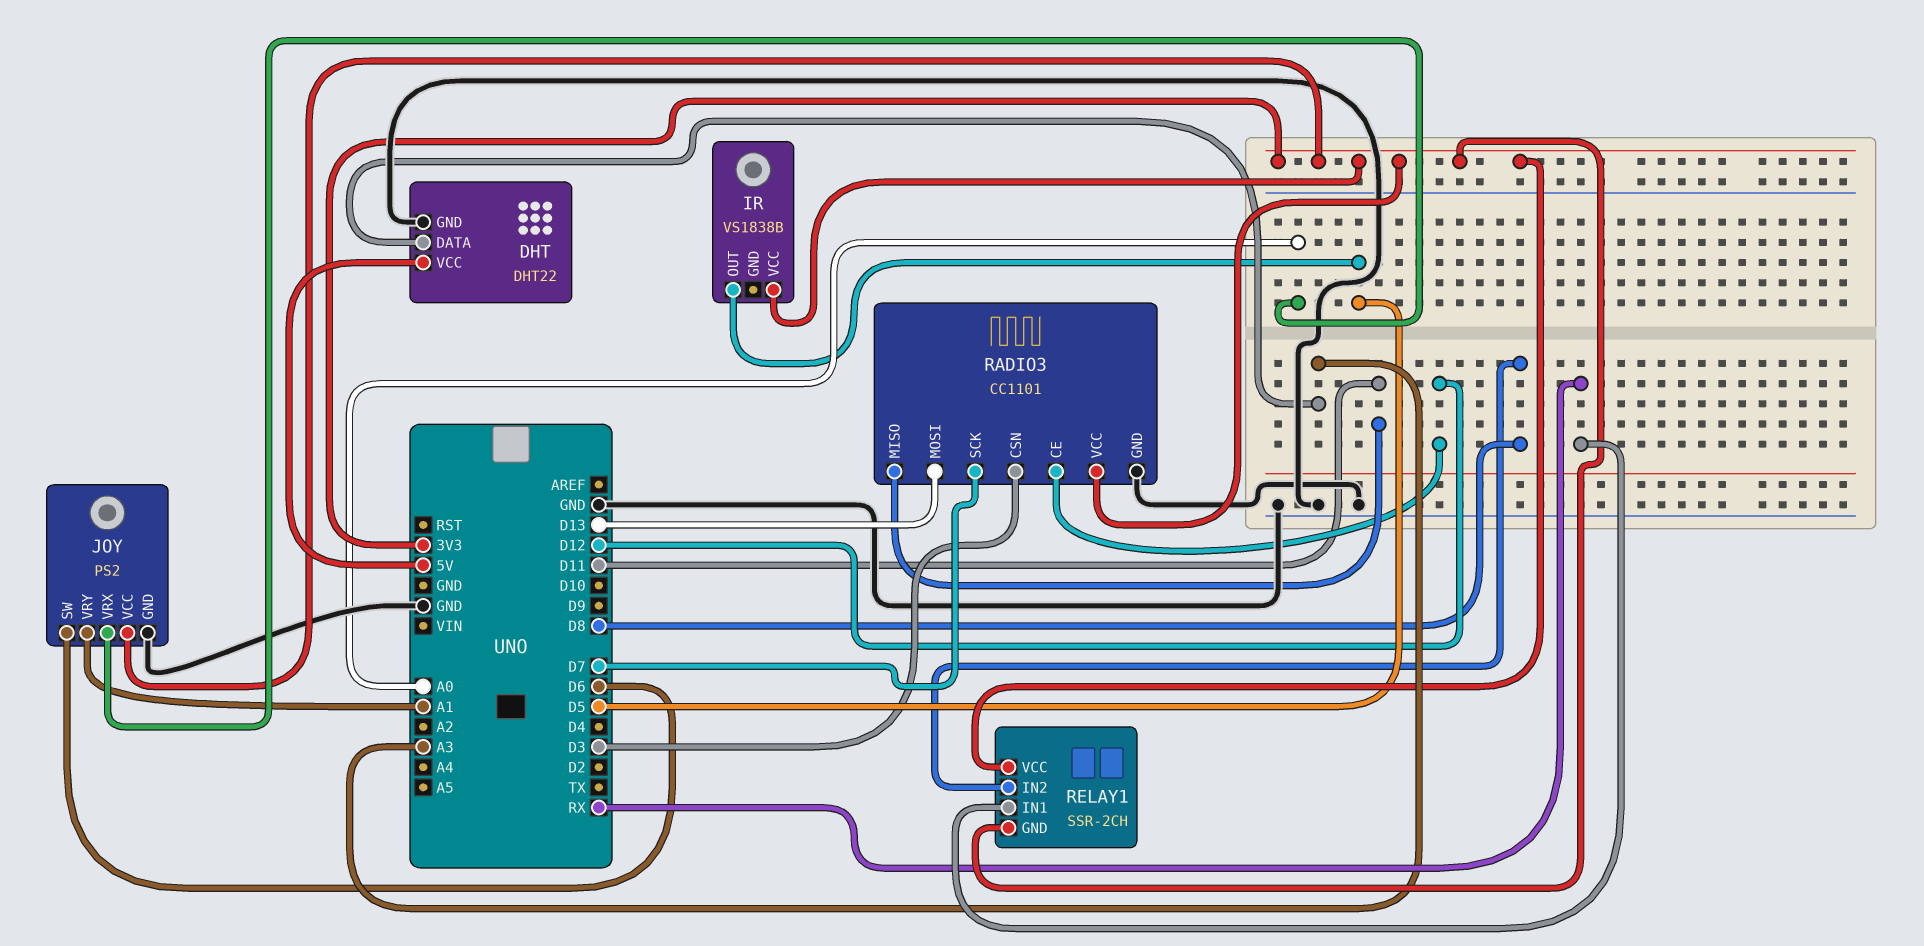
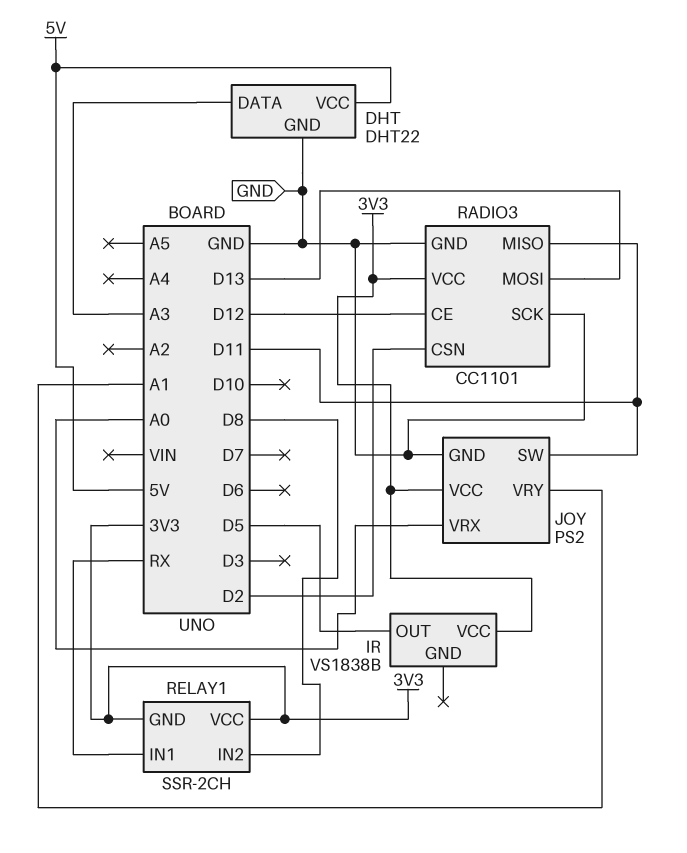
JOY pin SW: D6 -> D11
RADIO3 pin CSN: D3 -> D2
RADIO3 pin SCK: D7 -> GND

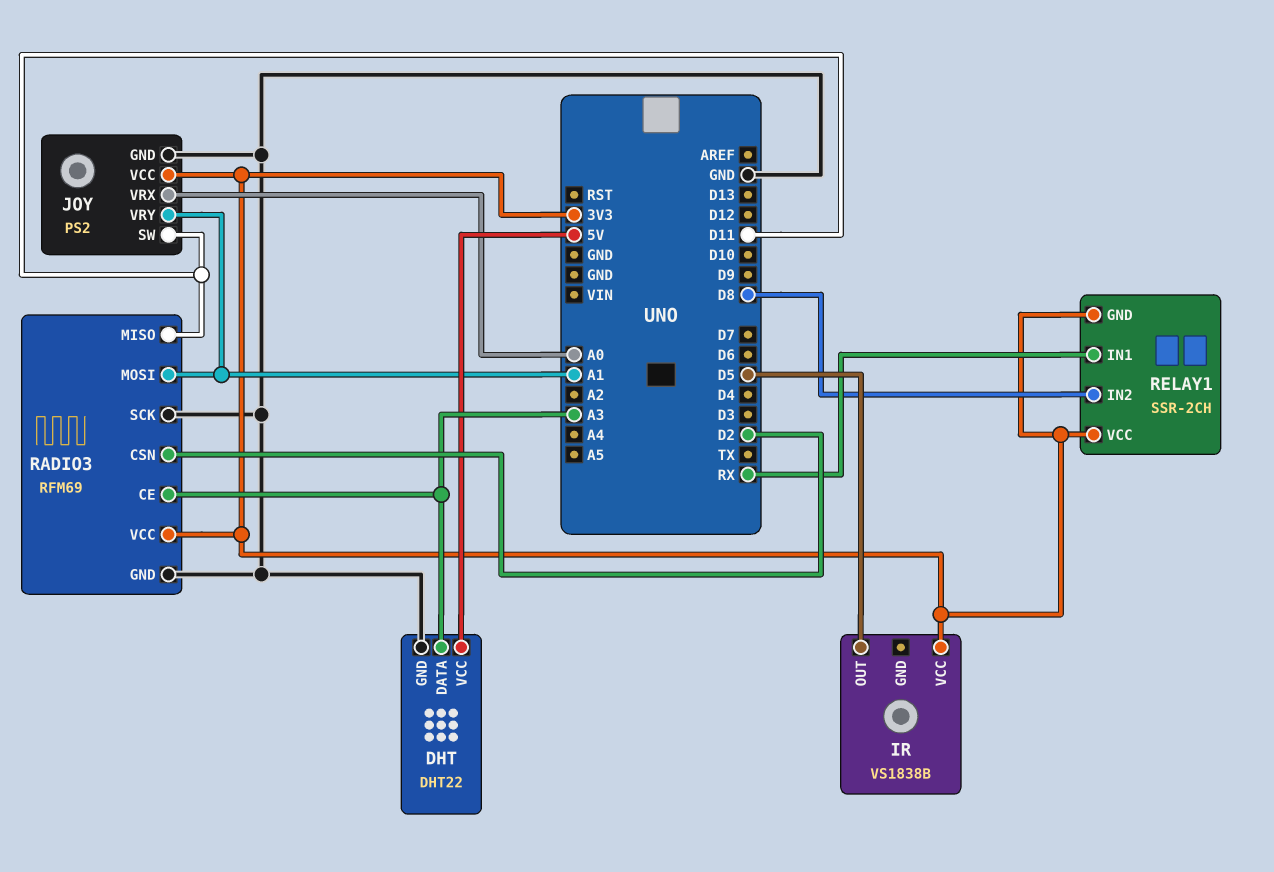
RADIO3: CC1101 -> RFM69
RADIO3 pin CE: D12 -> A3
RADIO3 pin MOSI: D13 -> A1

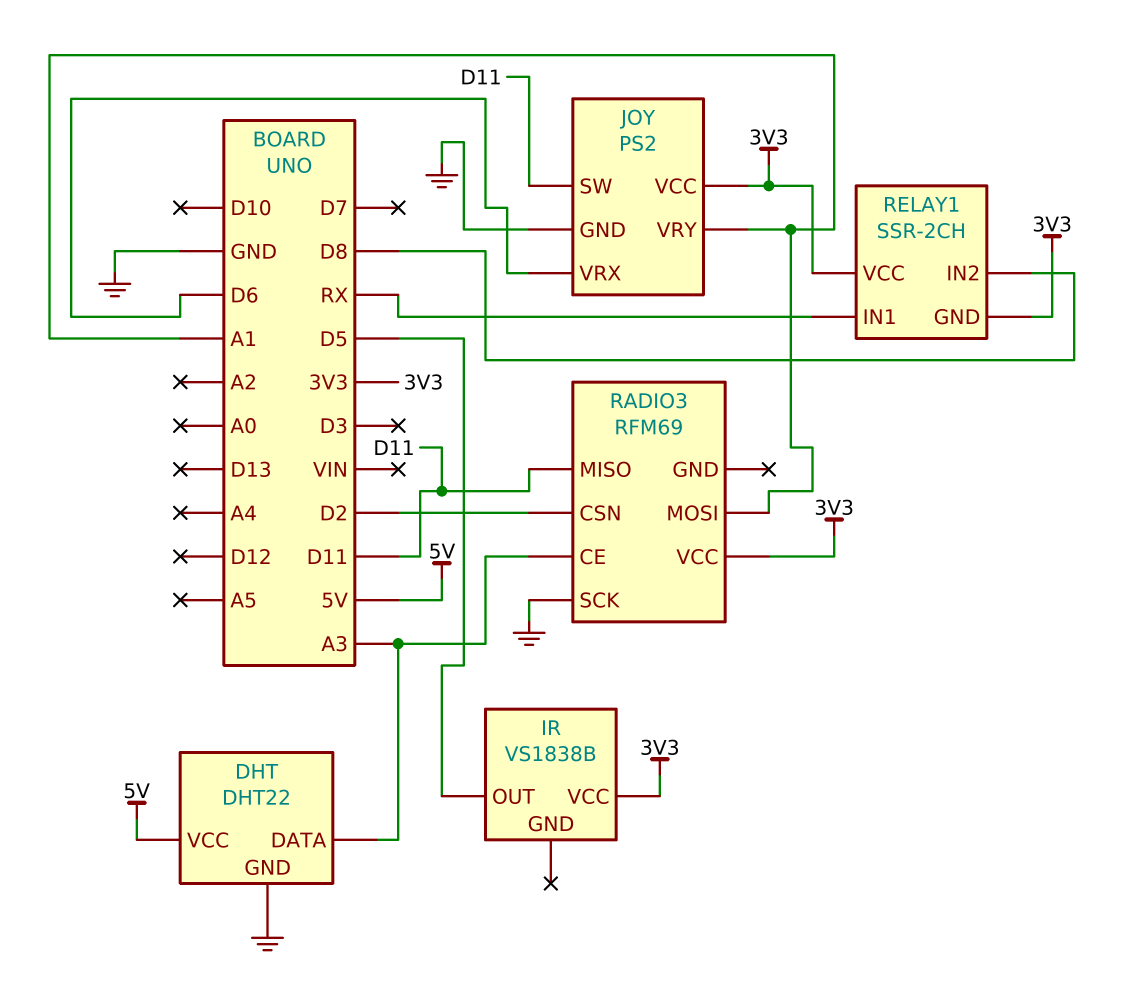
JOY pin VRX: A0 -> D6
RADIO3 pin GND: GND -> none

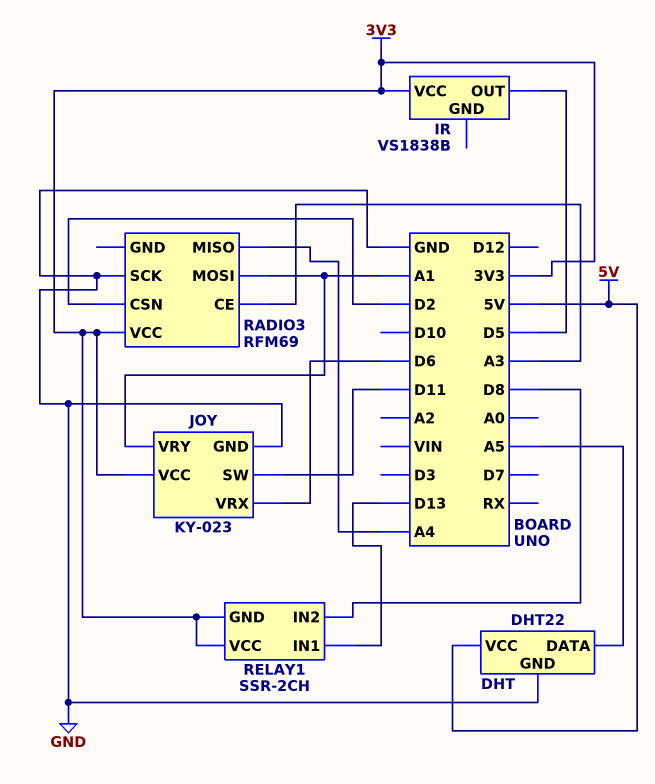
DHT pin DATA: A3 -> A5
JOY: PS2 -> KY-023
RADIO3 pin MISO: D11 -> A4
RELAY1 pin IN1: RX -> D13

